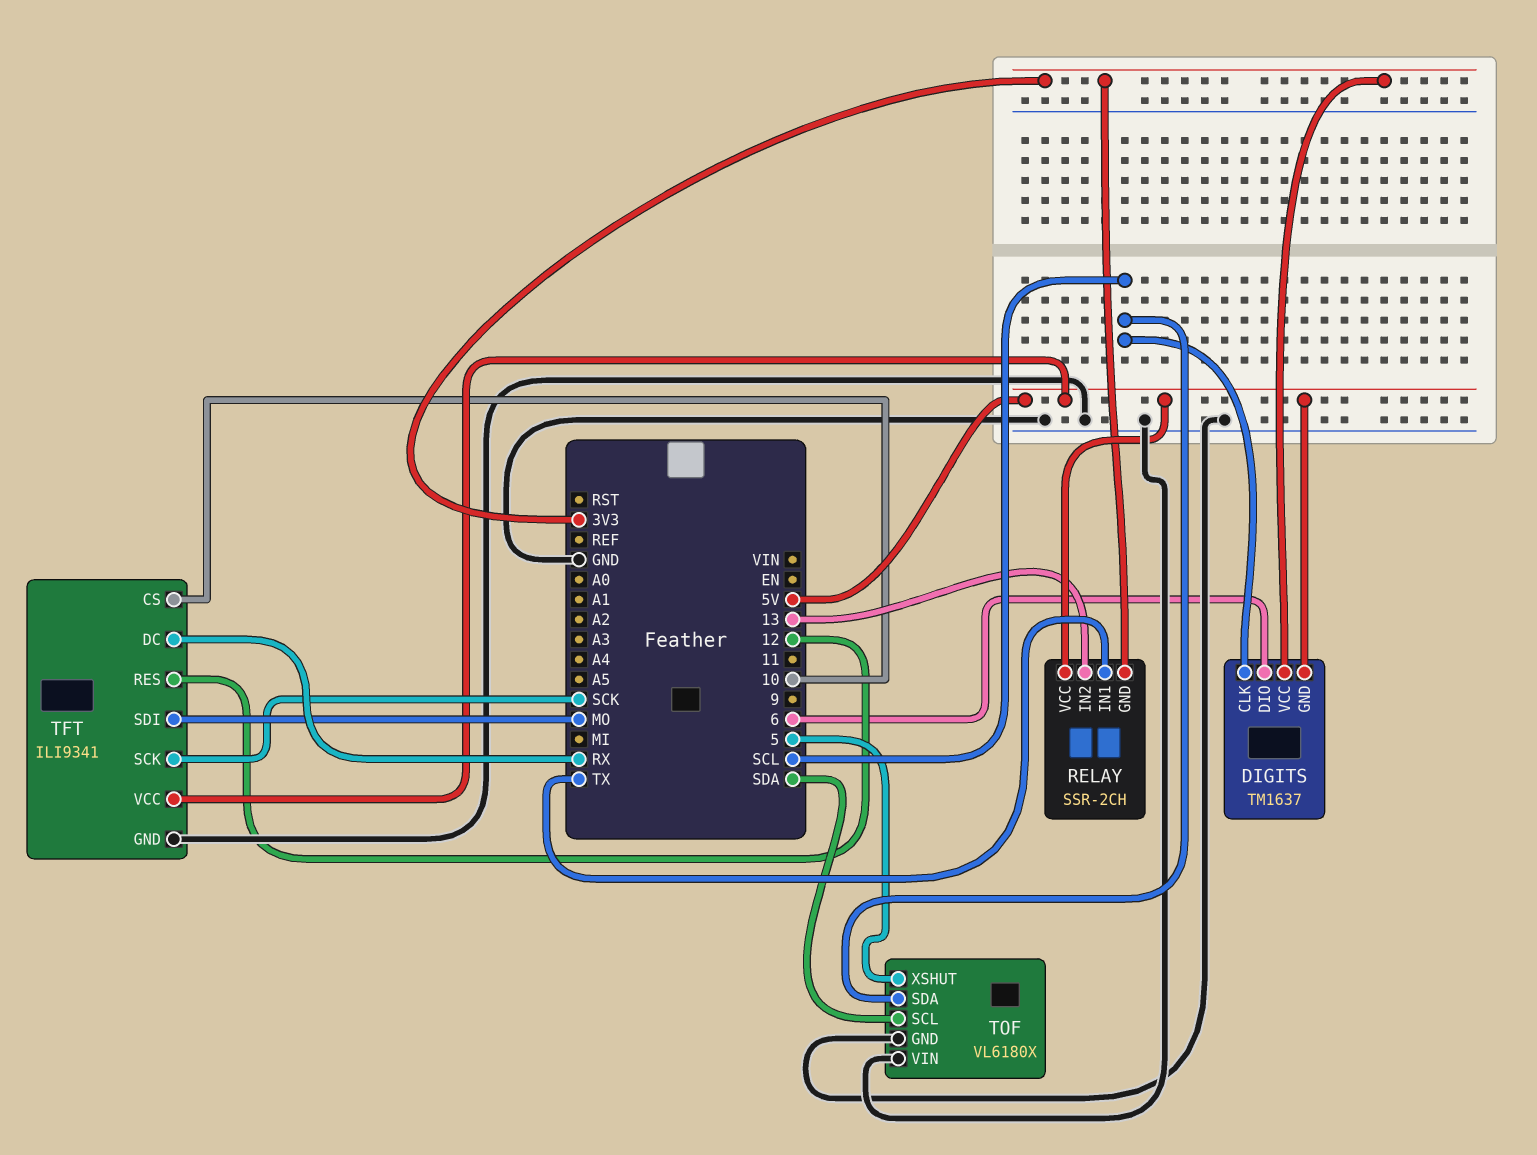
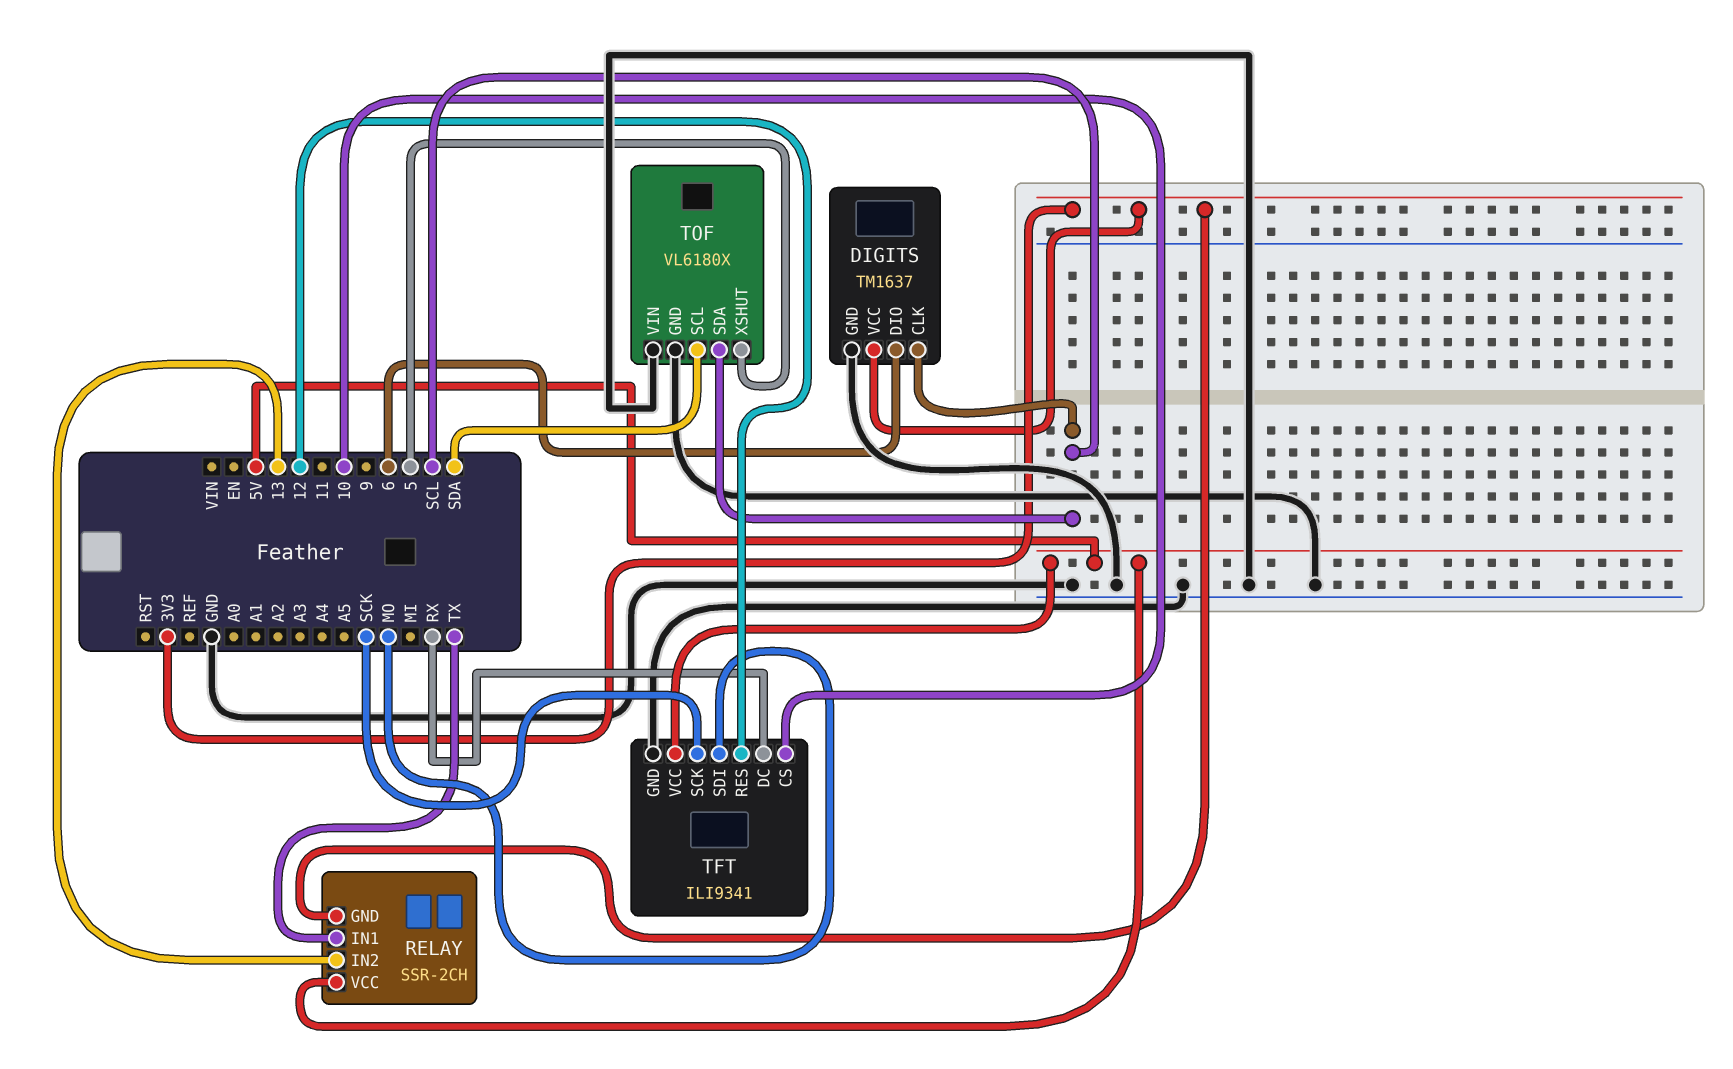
DIGITS pin GND: 5V -> GND

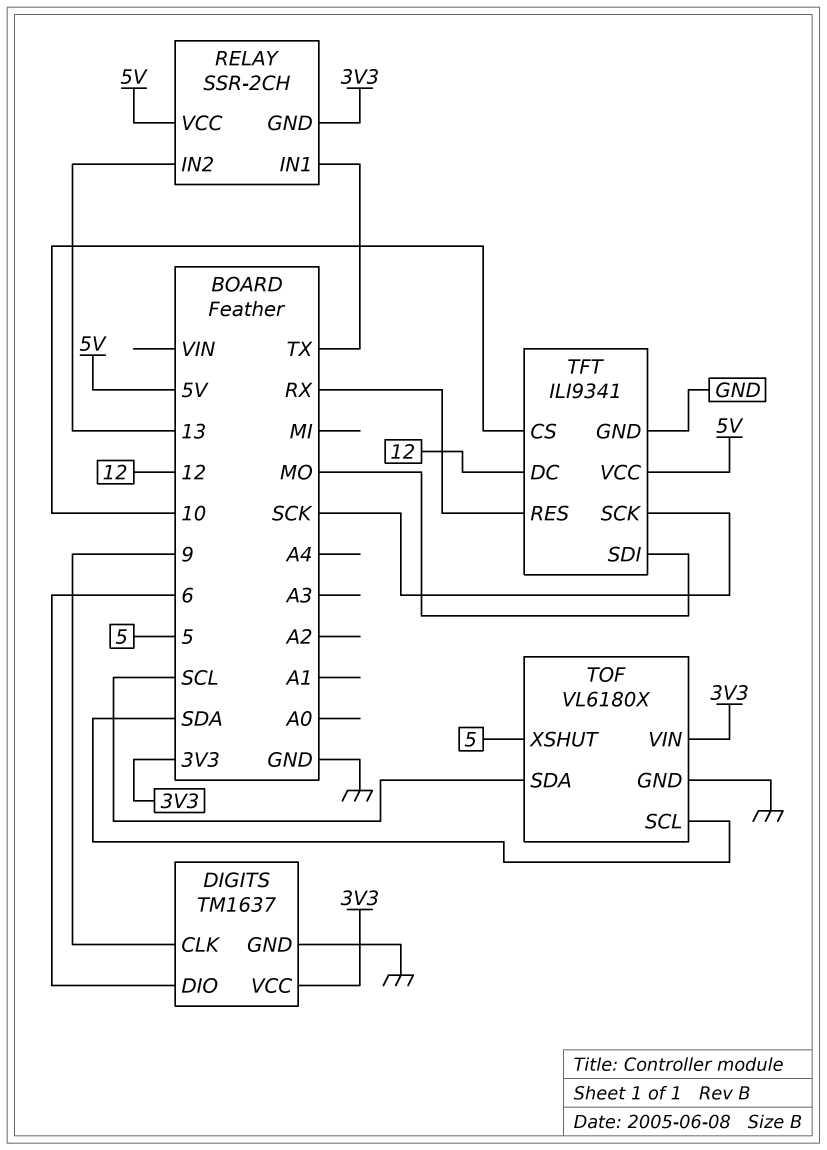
DIGITS pin CLK: SCL -> 9
TFT pin DC: RX -> 12
TFT pin RES: 12 -> RX
TOF pin VIN: GND -> 3V3

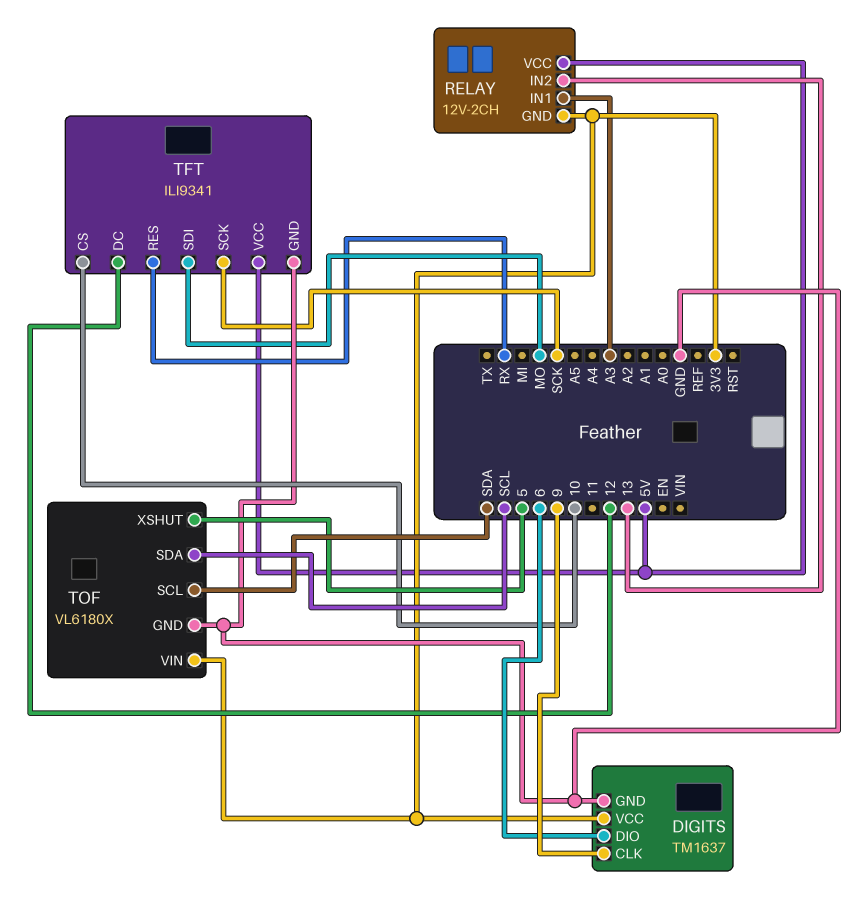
RELAY: SSR-2CH -> 12V-2CH
RELAY pin IN1: TX -> A3

